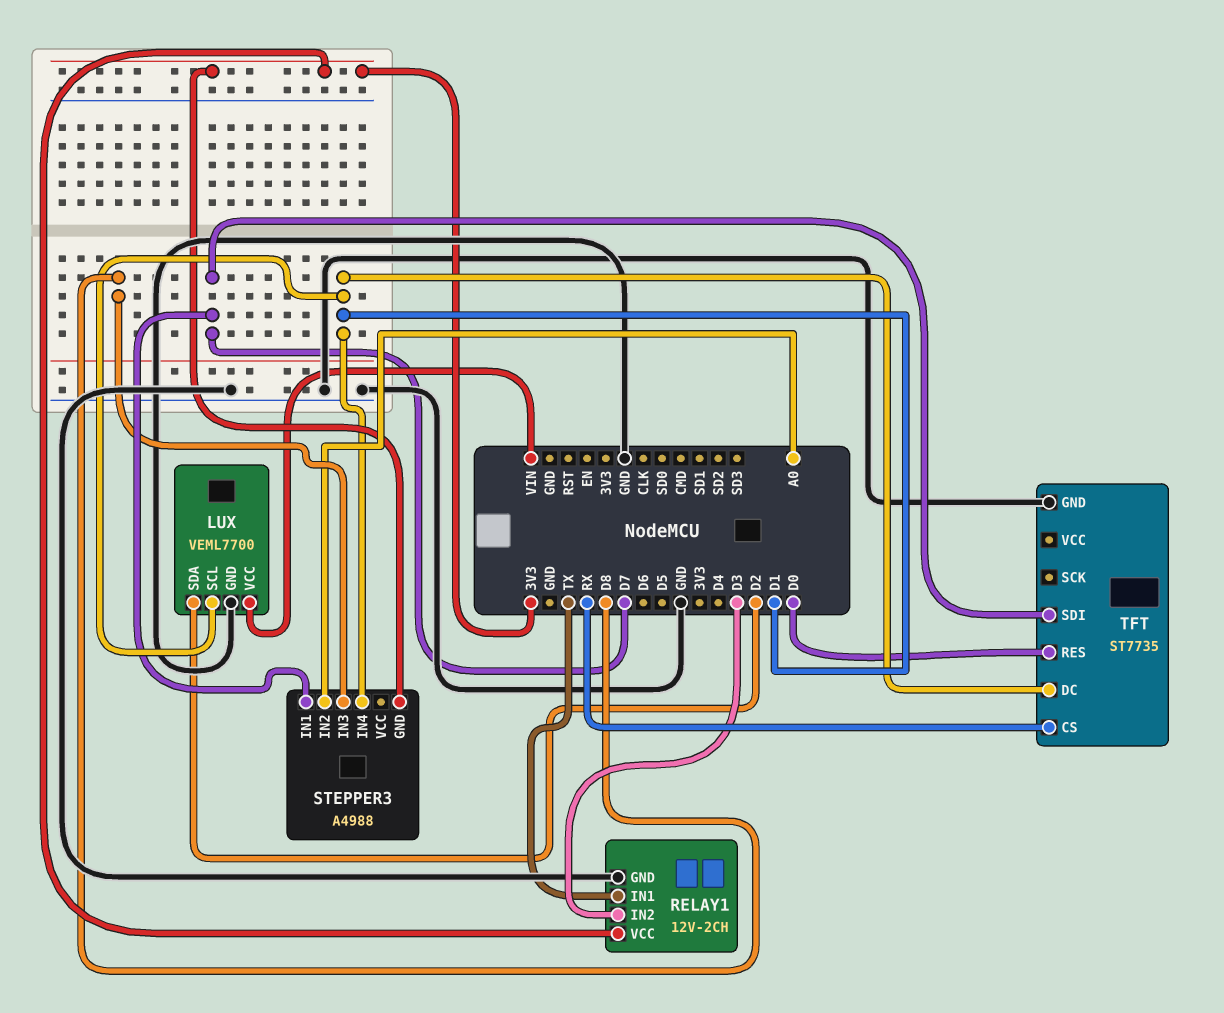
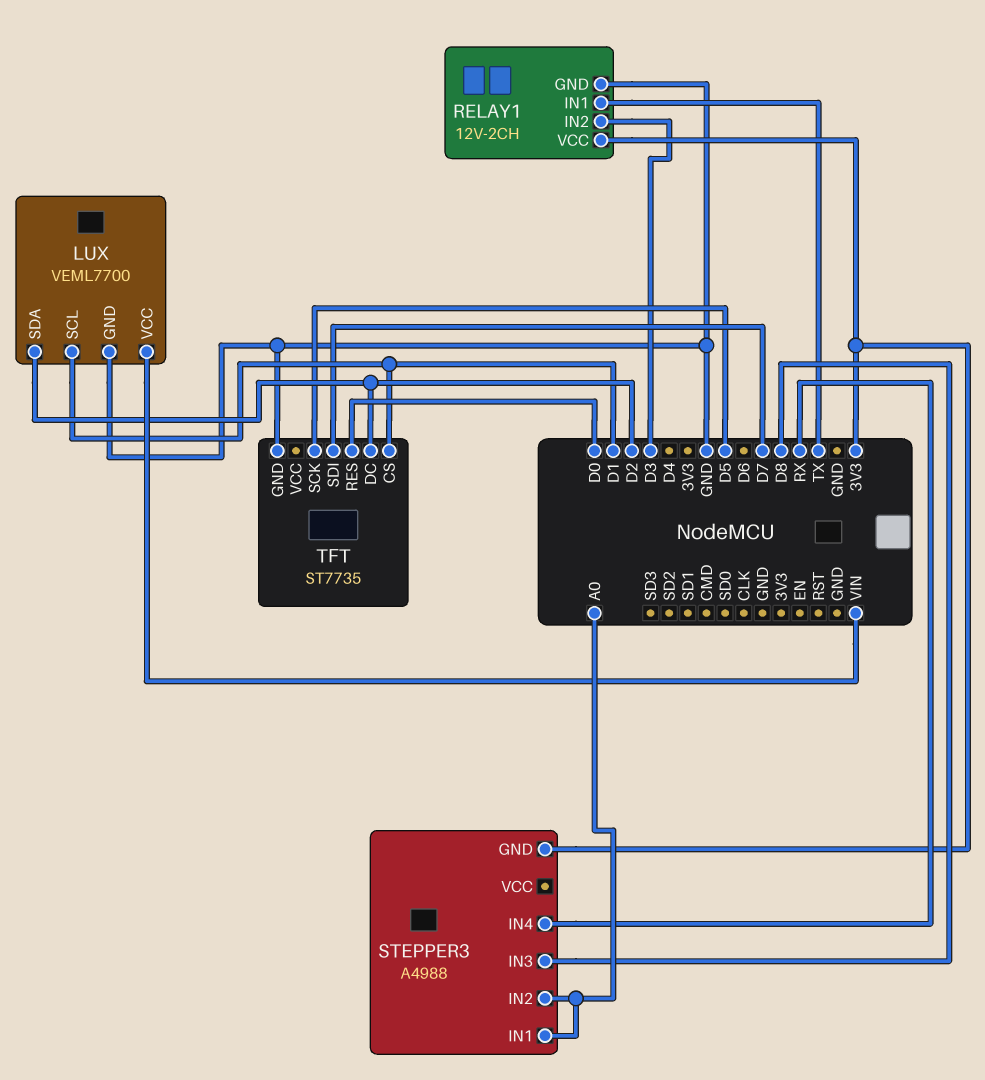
STEPPER3 pin IN1: D7 -> A0
STEPPER3 pin IN4: D1 -> RX
TFT pin CS: RX -> D1
TFT pin DC: D1 -> D2
TFT pin SCK: none -> D5

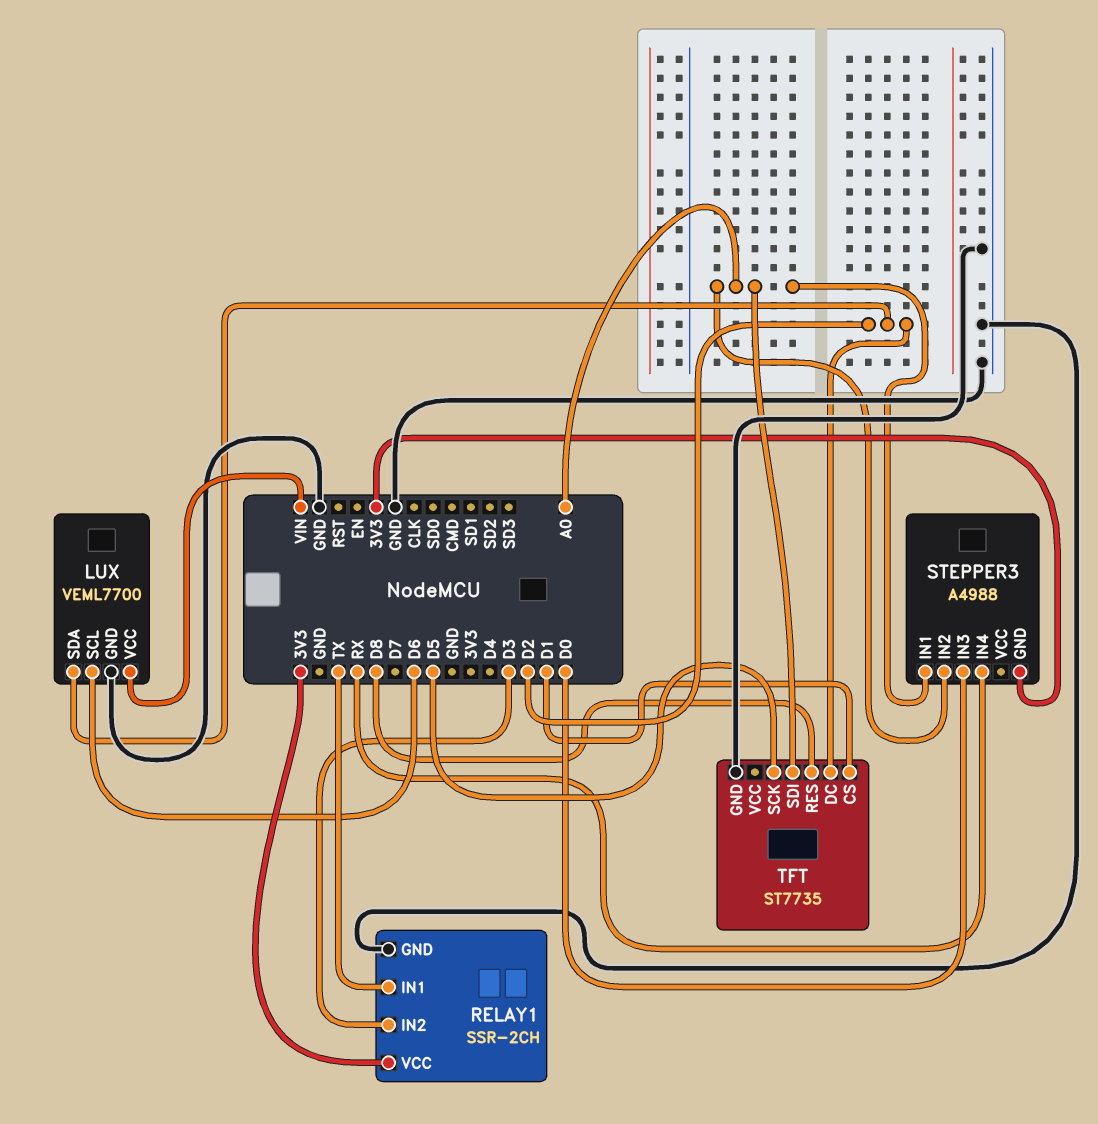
LUX pin SCL: D1 -> D6
RELAY1: 12V-2CH -> SSR-2CH
STEPPER3 pin IN3: D8 -> D0
TFT pin RES: D0 -> D8
TFT pin SDI: D7 -> A0

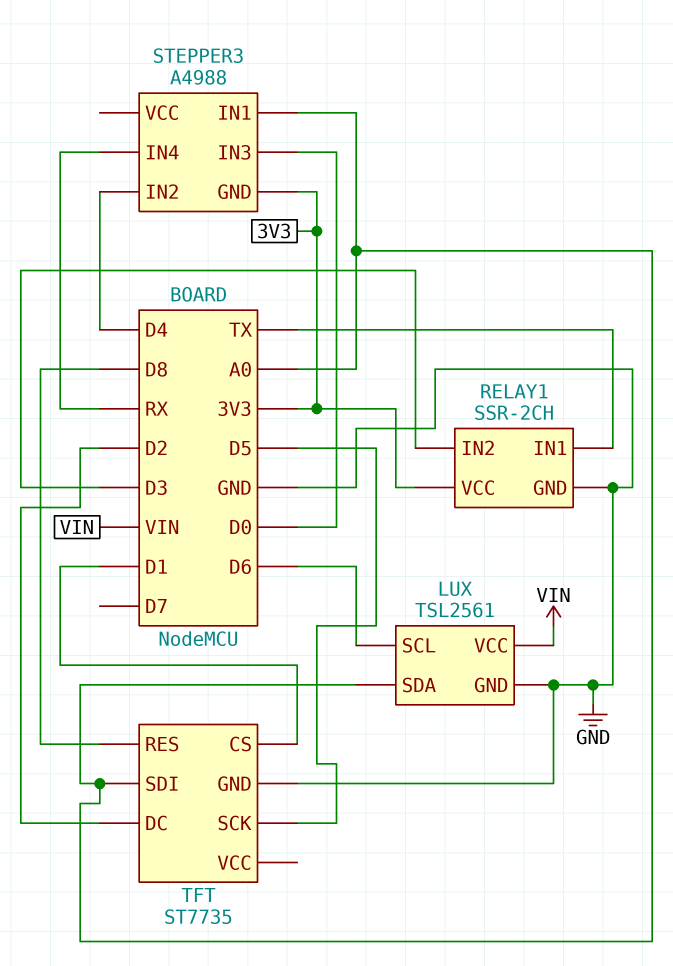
LUX: VEML7700 -> TSL2561
LUX pin SDA: D2 -> A0
STEPPER3 pin IN2: A0 -> D4

